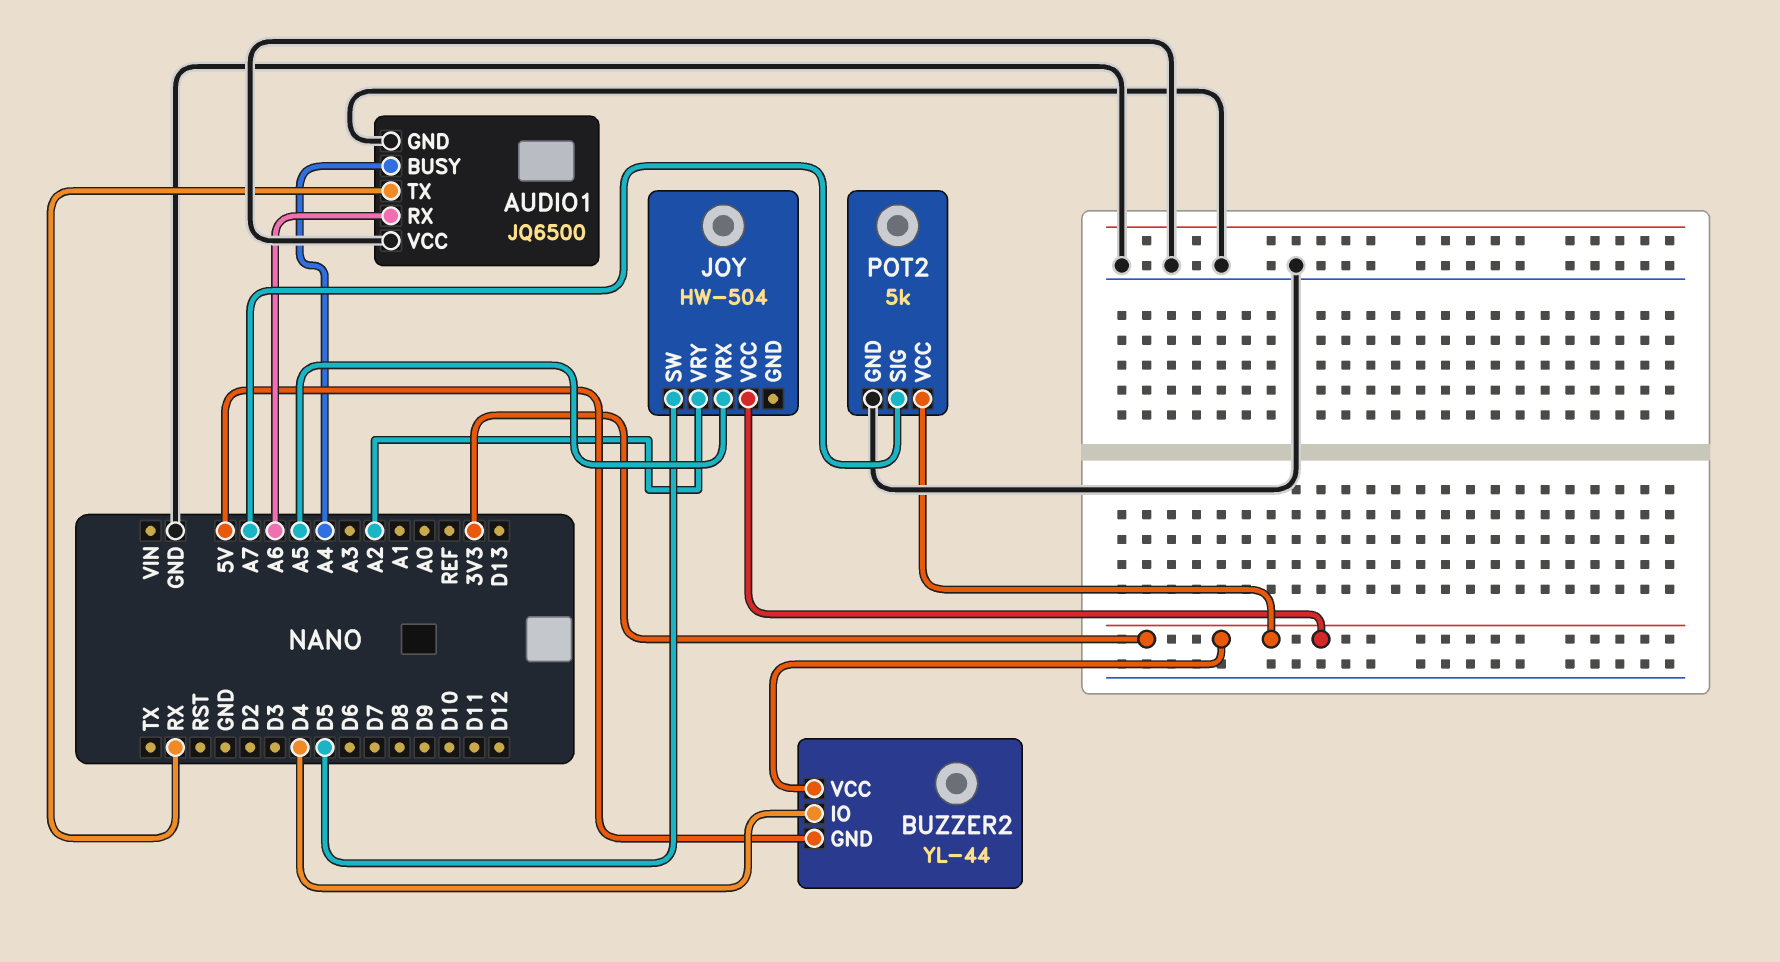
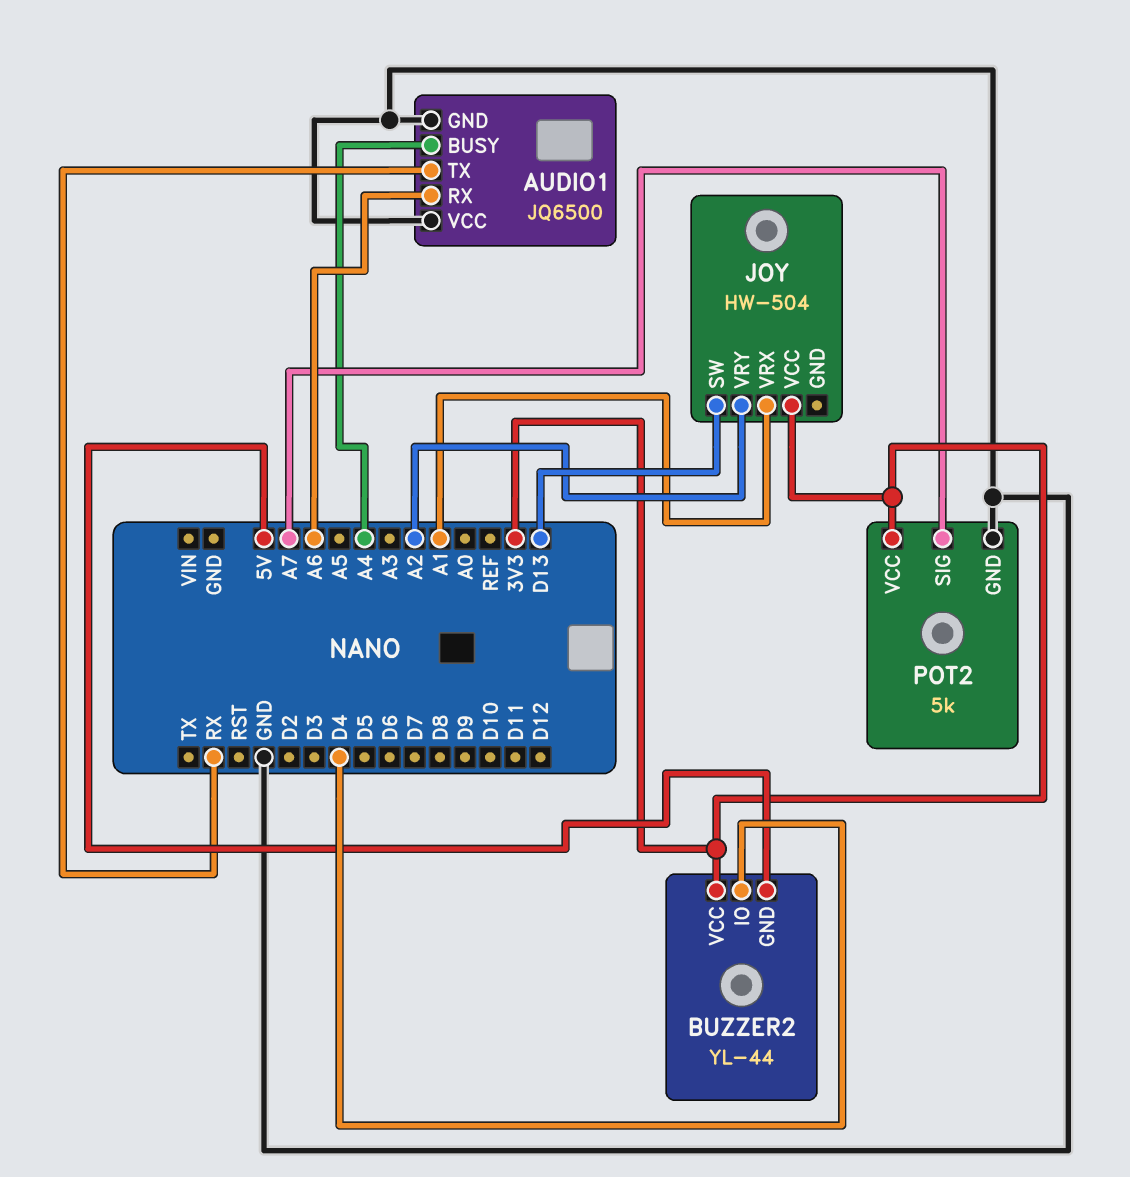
JOY pin SW: D5 -> D13
JOY pin VRX: A5 -> A1

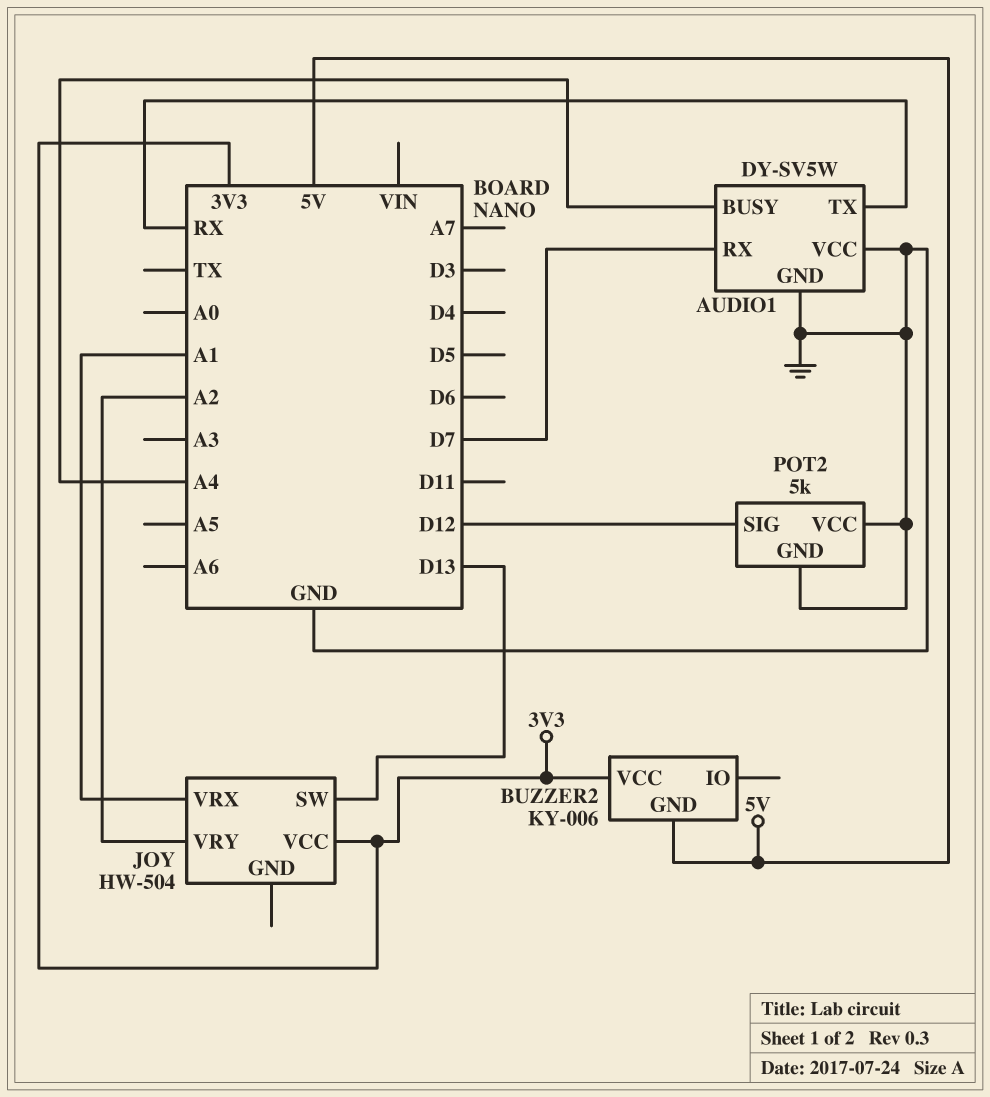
AUDIO1: JQ6500 -> DY-SV5W
AUDIO1 pin RX: A6 -> D7
BUZZER2: YL-44 -> KY-006
BUZZER2 pin IO: D4 -> none
POT2 pin SIG: A7 -> D12
POT2 pin VCC: 3V3 -> GND

